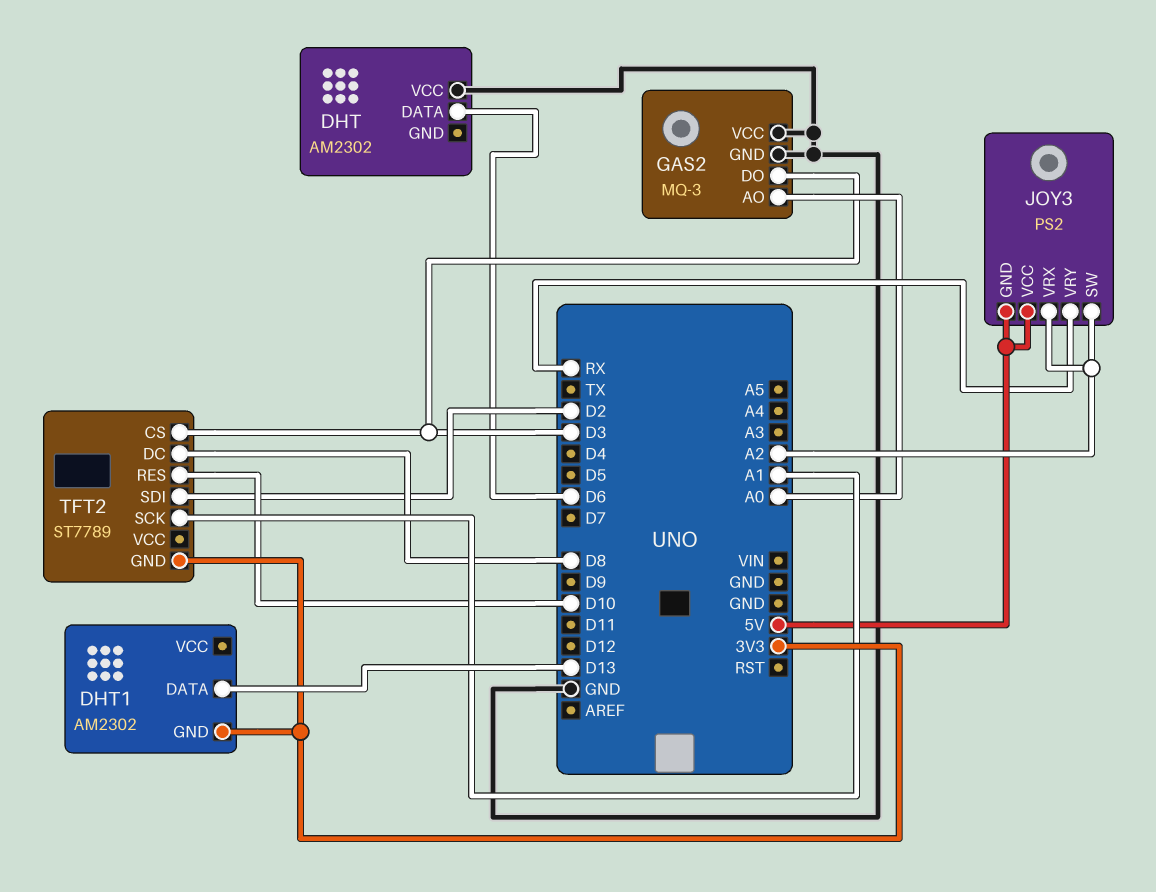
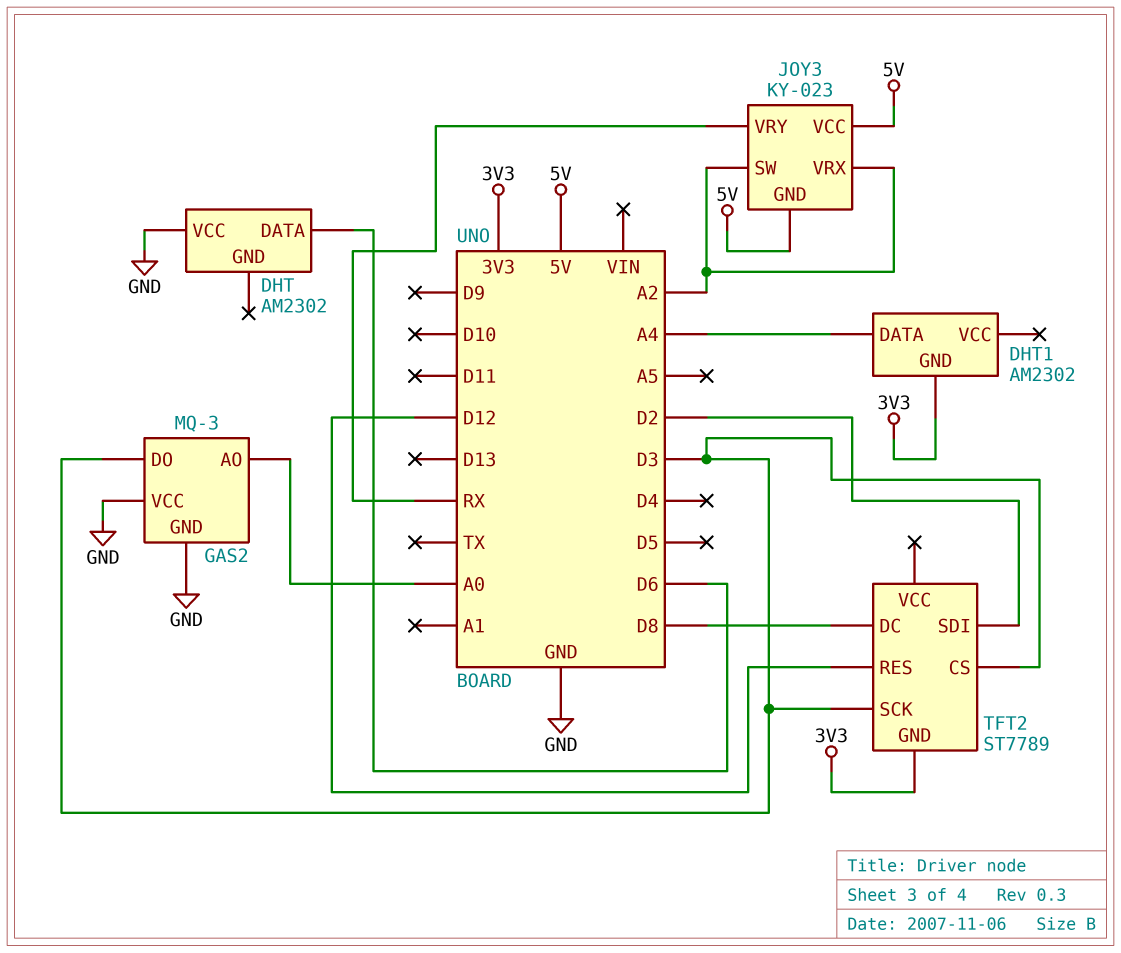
DHT1 pin DATA: D13 -> A4
JOY3: PS2 -> KY-023
TFT2 pin RES: D10 -> D12
TFT2 pin SCK: A1 -> D3

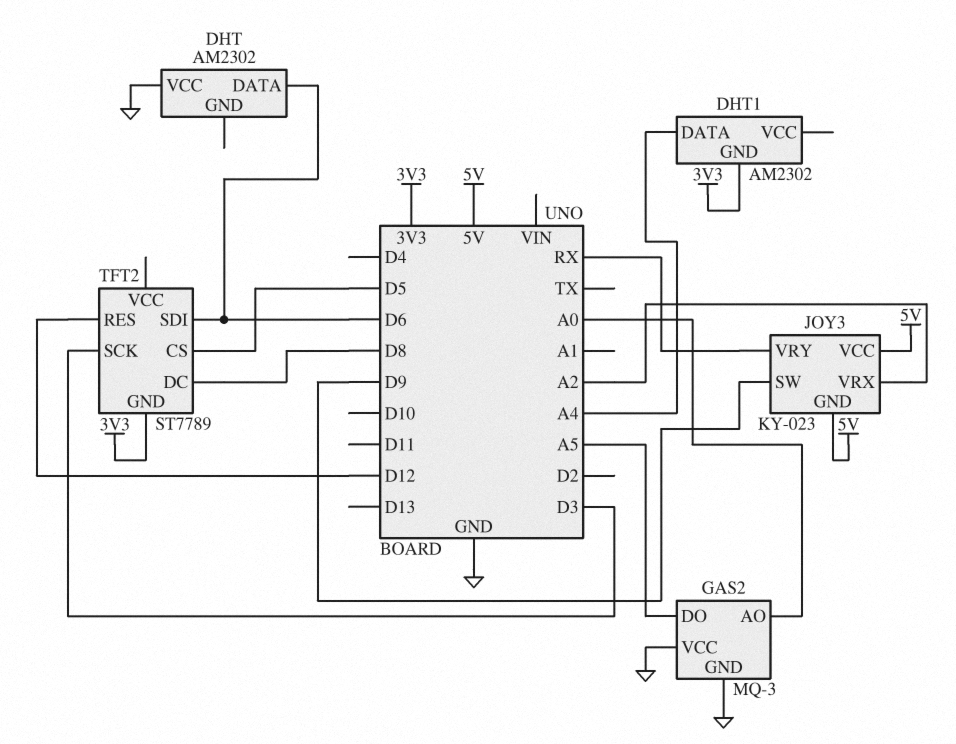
GAS2 pin DO: D3 -> A5
JOY3 pin SW: A2 -> D9
TFT2 pin CS: D3 -> D5
TFT2 pin SDI: D2 -> D6

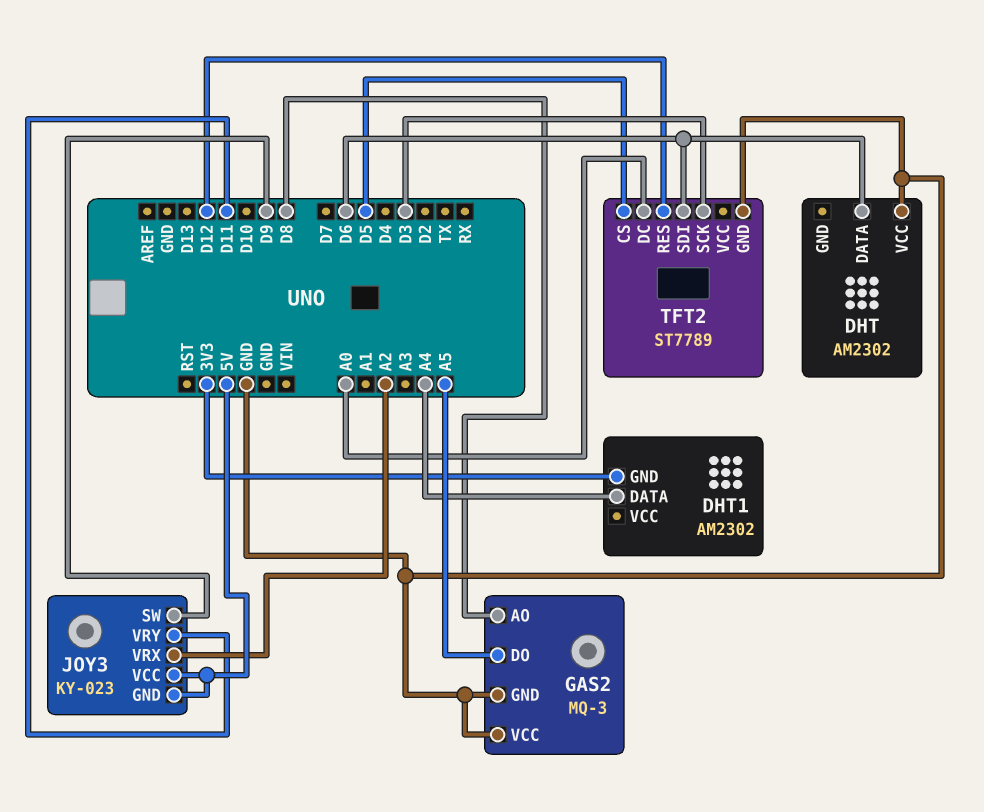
GAS2 pin AO: A0 -> D8
JOY3 pin VRY: RX -> D11
TFT2 pin DC: D8 -> A0
TFT2 pin GND: 3V3 -> GND

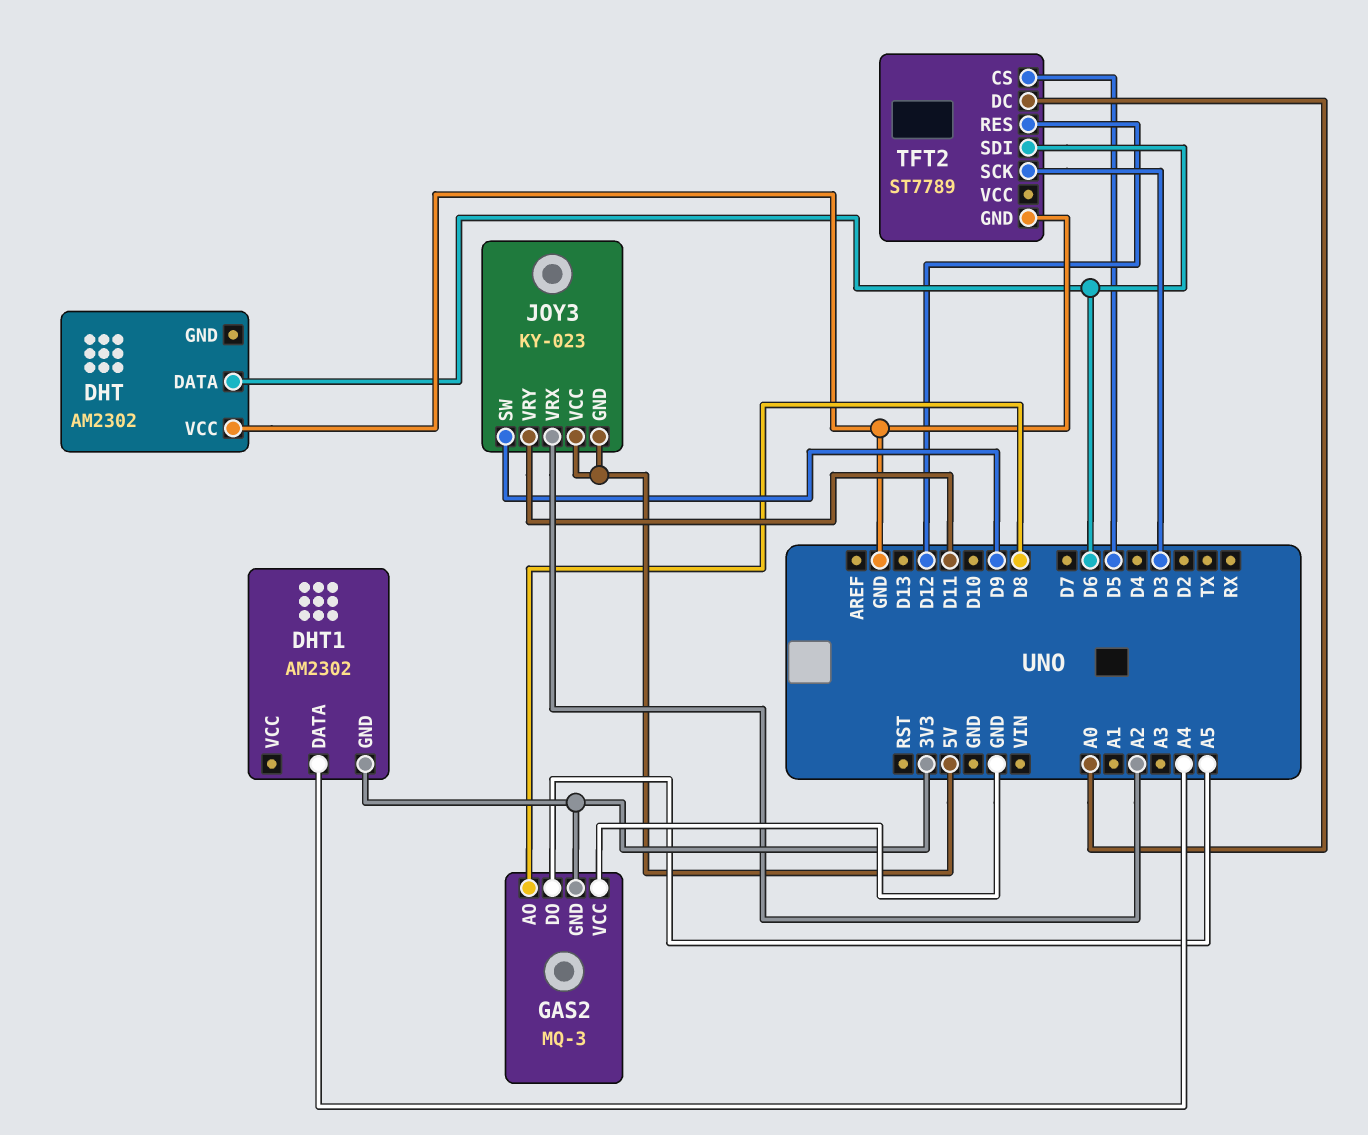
GAS2 pin GND: GND -> 3V3

